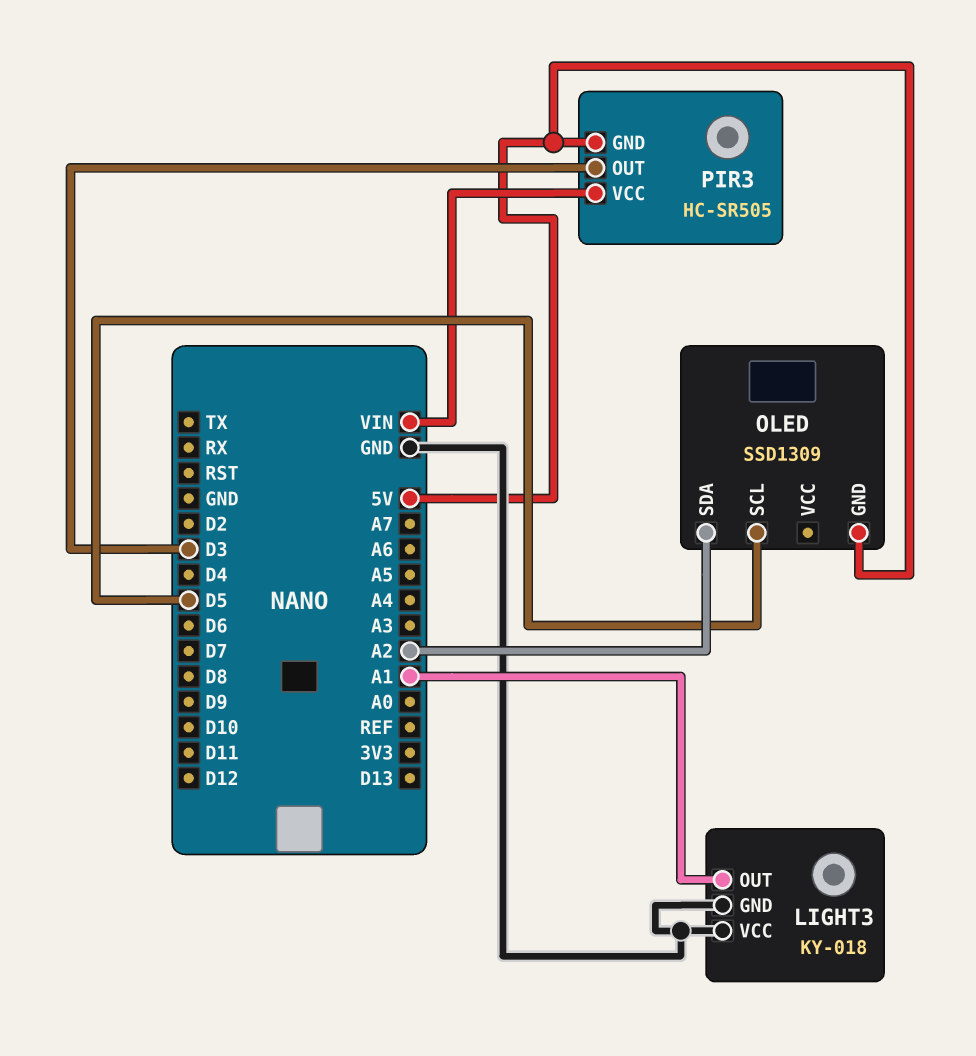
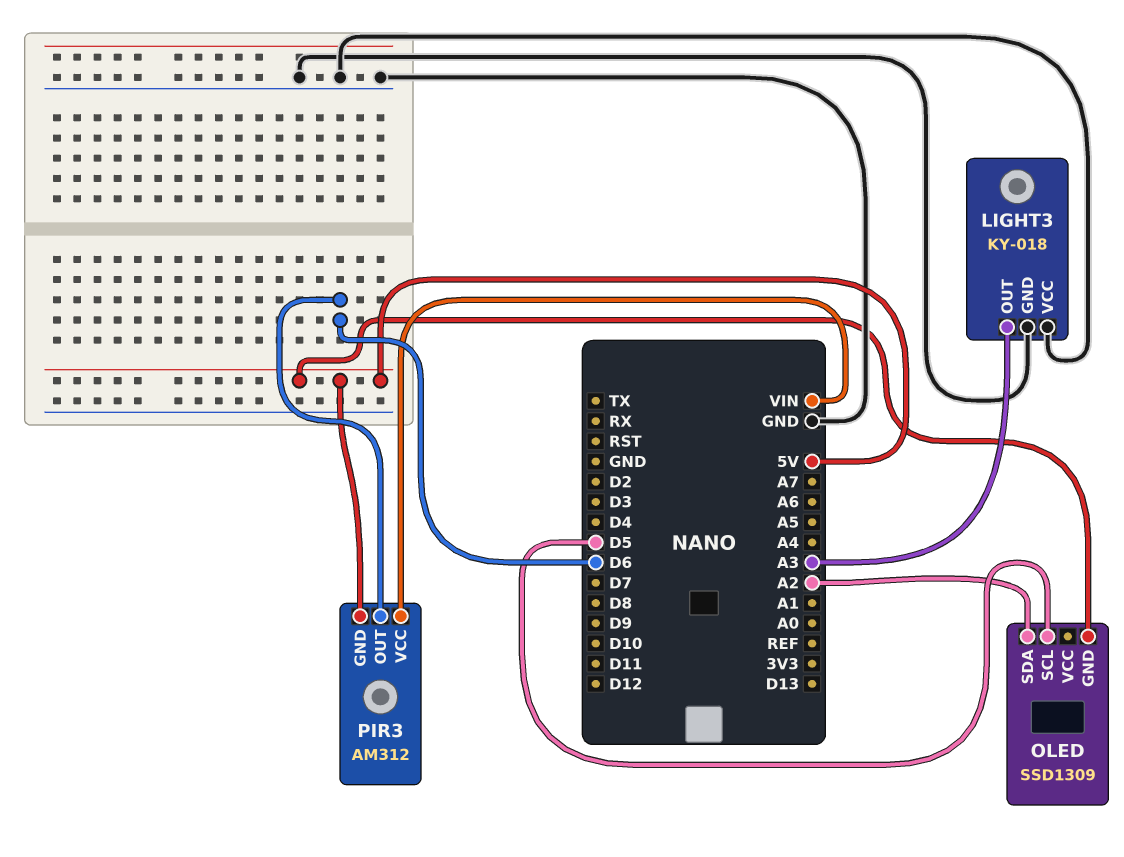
LIGHT3 pin OUT: A1 -> A3
PIR3: HC-SR505 -> AM312
PIR3 pin OUT: D3 -> D6

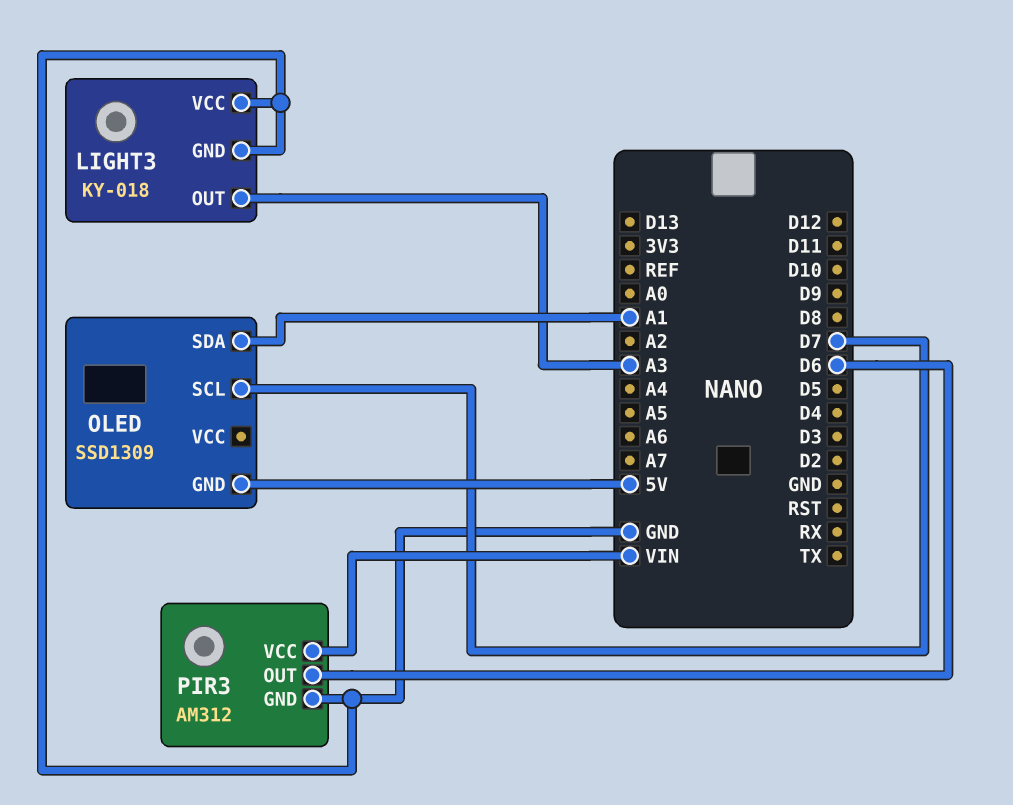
OLED pin SCL: D5 -> D7
OLED pin SDA: A2 -> A1
PIR3 pin GND: 5V -> GND

